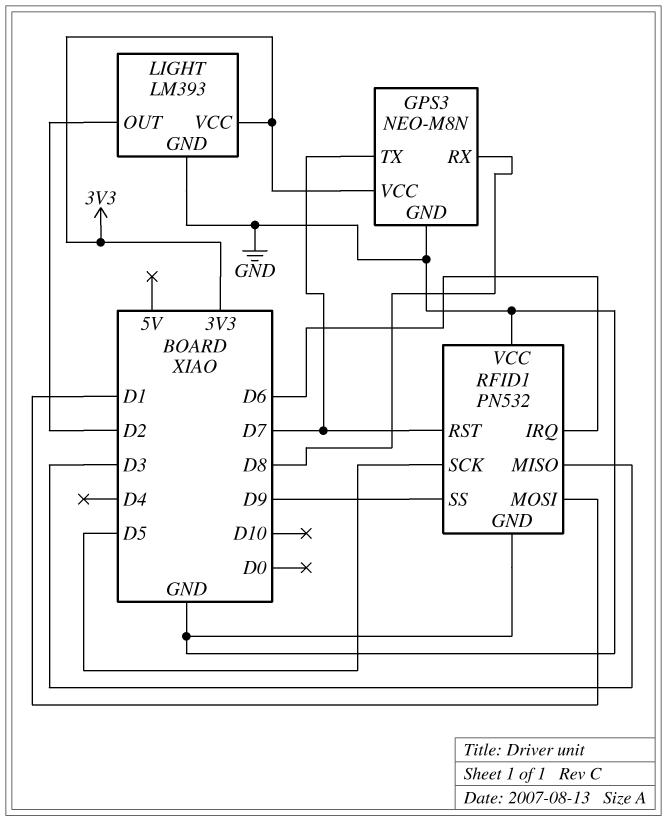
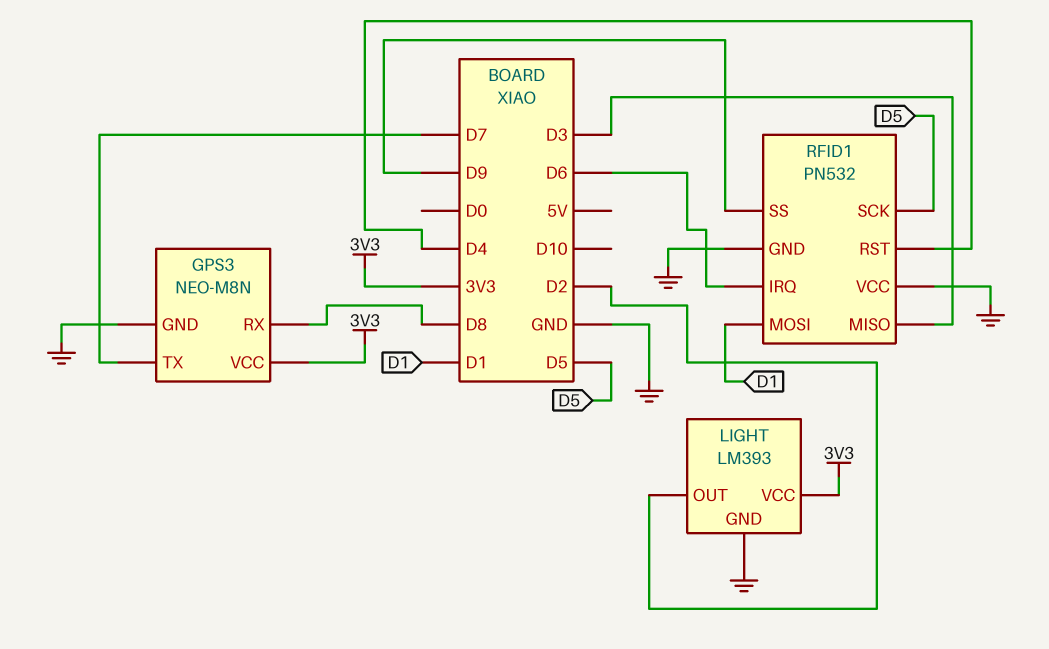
RFID1 pin RST: D7 -> D4

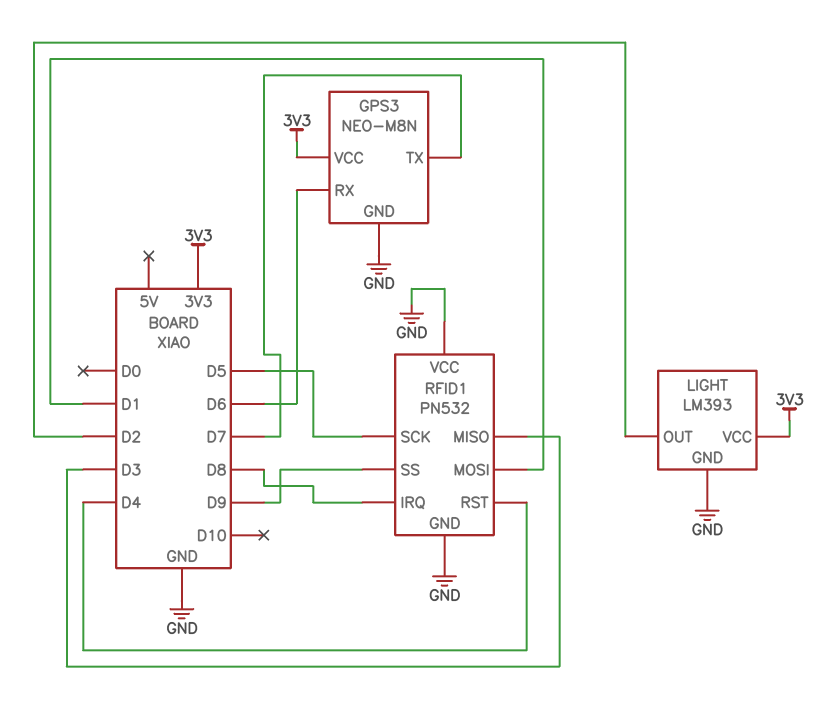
GPS3 pin RX: D8 -> D6
RFID1 pin IRQ: D6 -> D8

